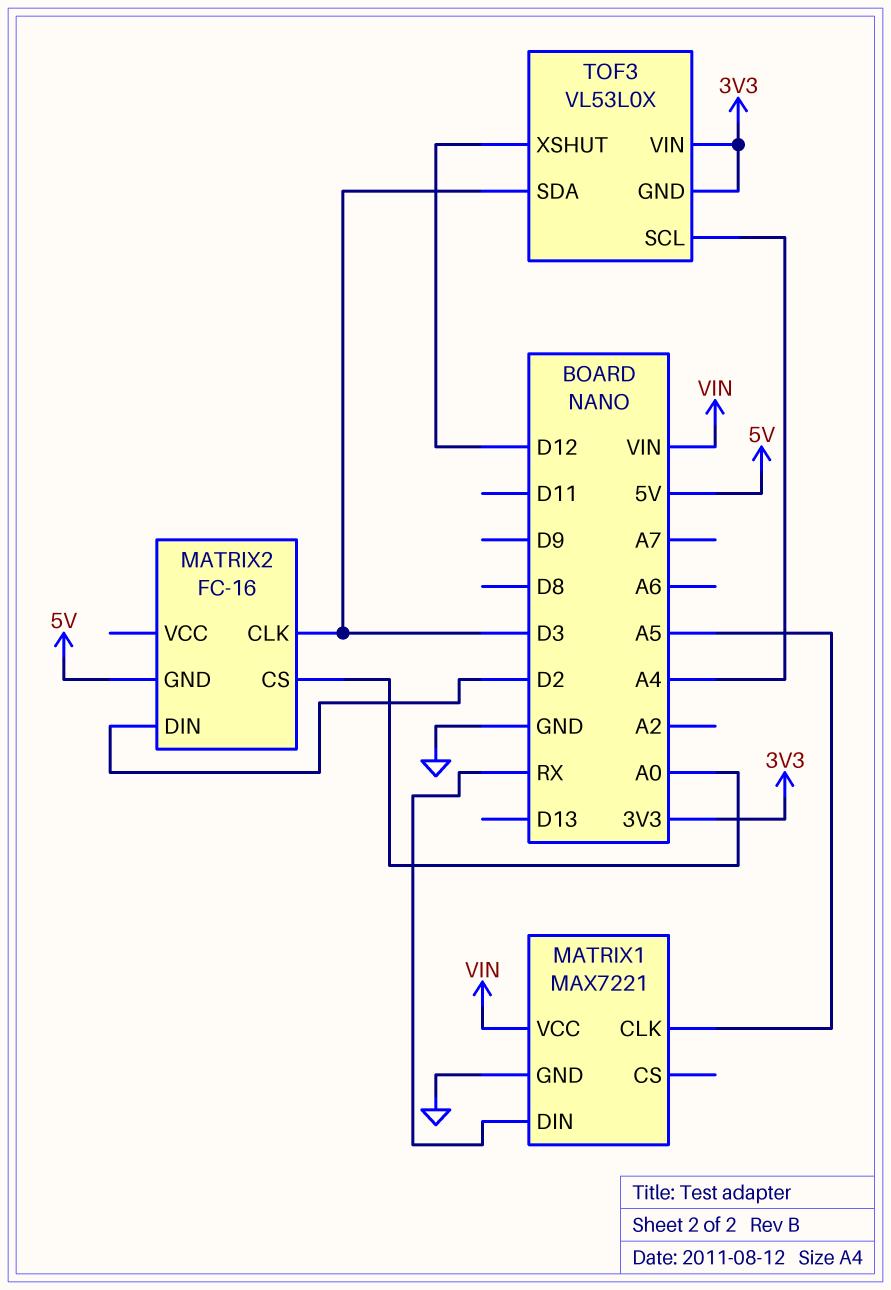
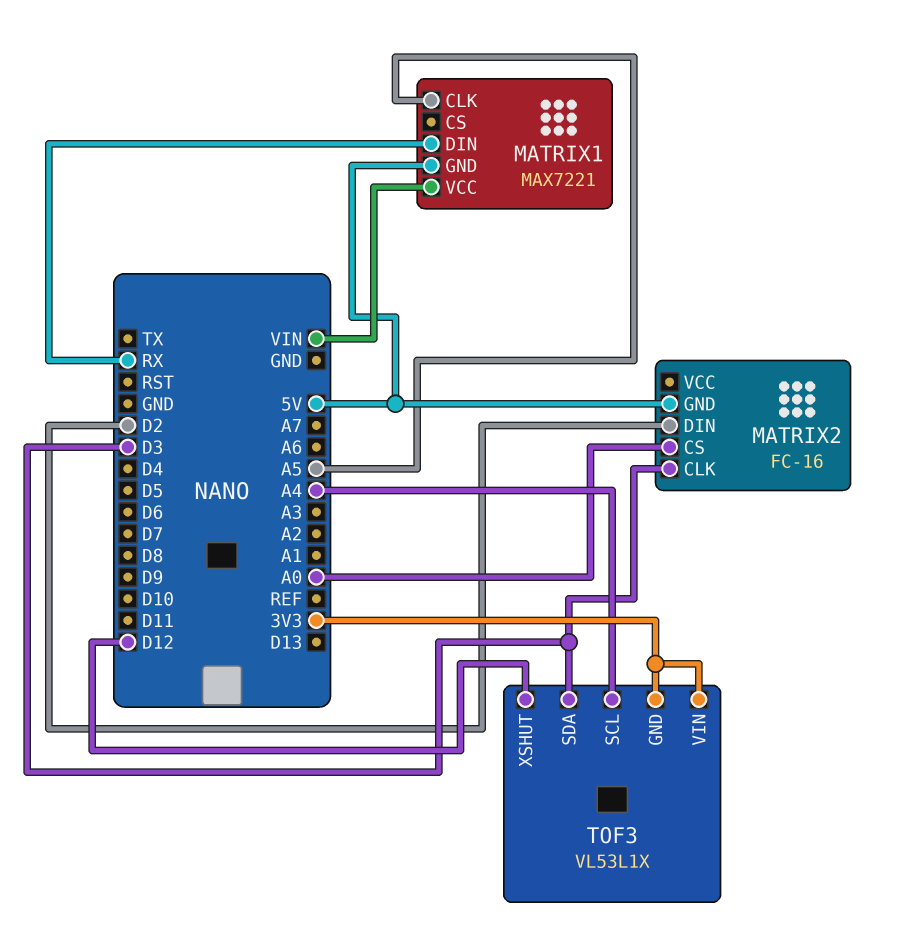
MATRIX1 pin GND: GND -> 5V
TOF3: VL53L0X -> VL53L1X

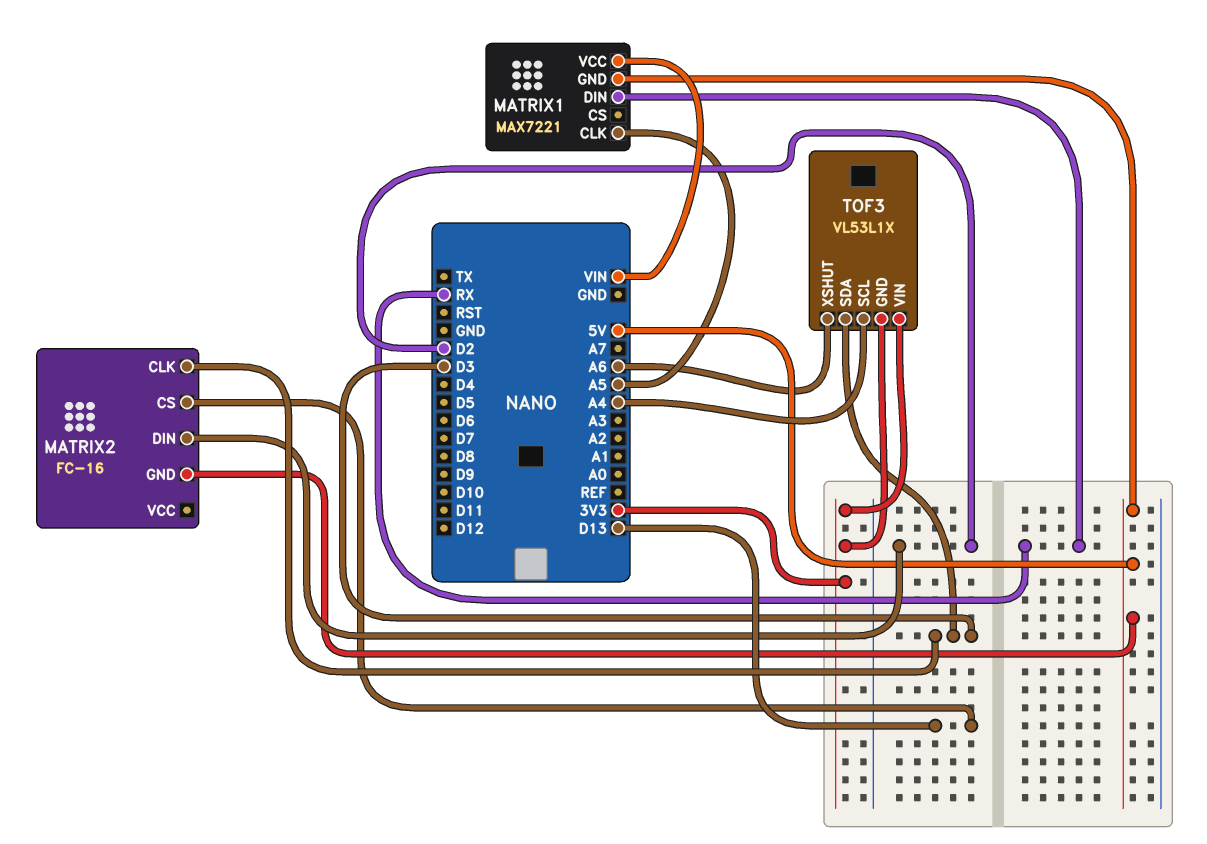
MATRIX2 pin CS: A0 -> D13
TOF3 pin XSHUT: D12 -> A6

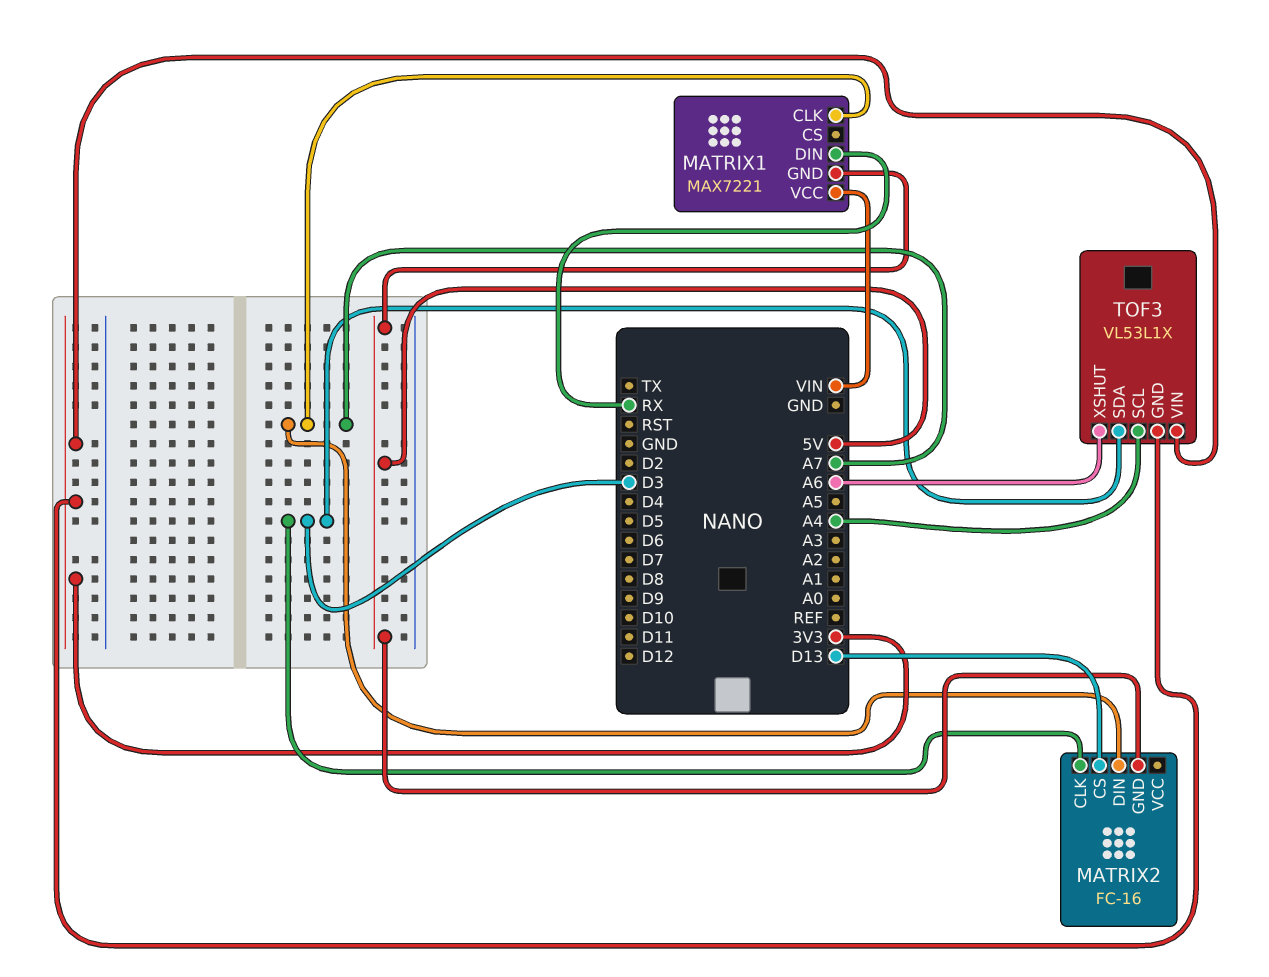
MATRIX1 pin CLK: A5 -> A7
MATRIX2 pin DIN: D2 -> A7

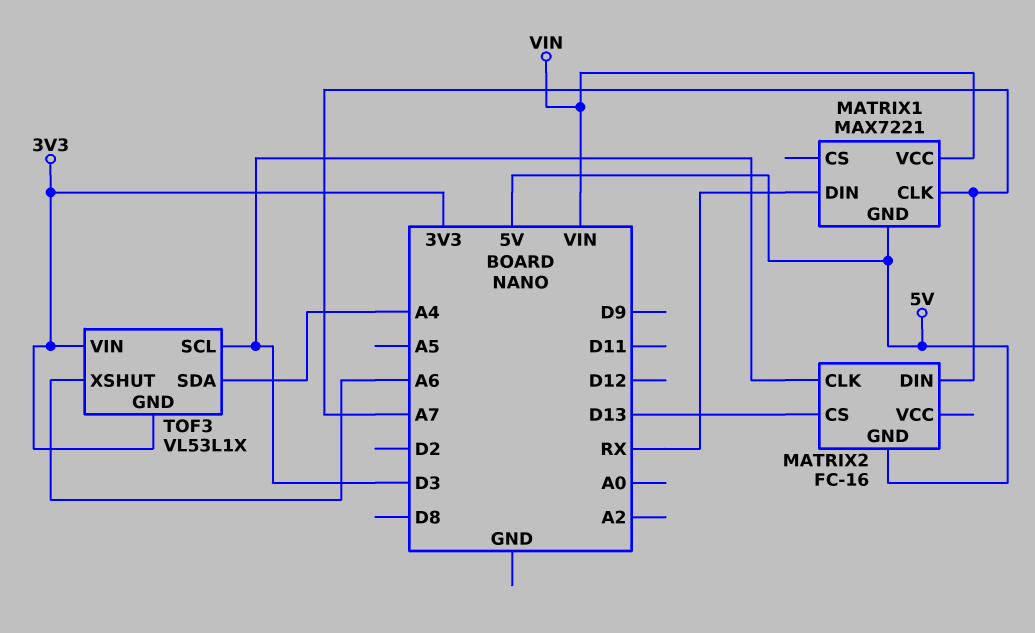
TOF3 pin SCL: A4 -> D3
TOF3 pin SDA: D3 -> A4

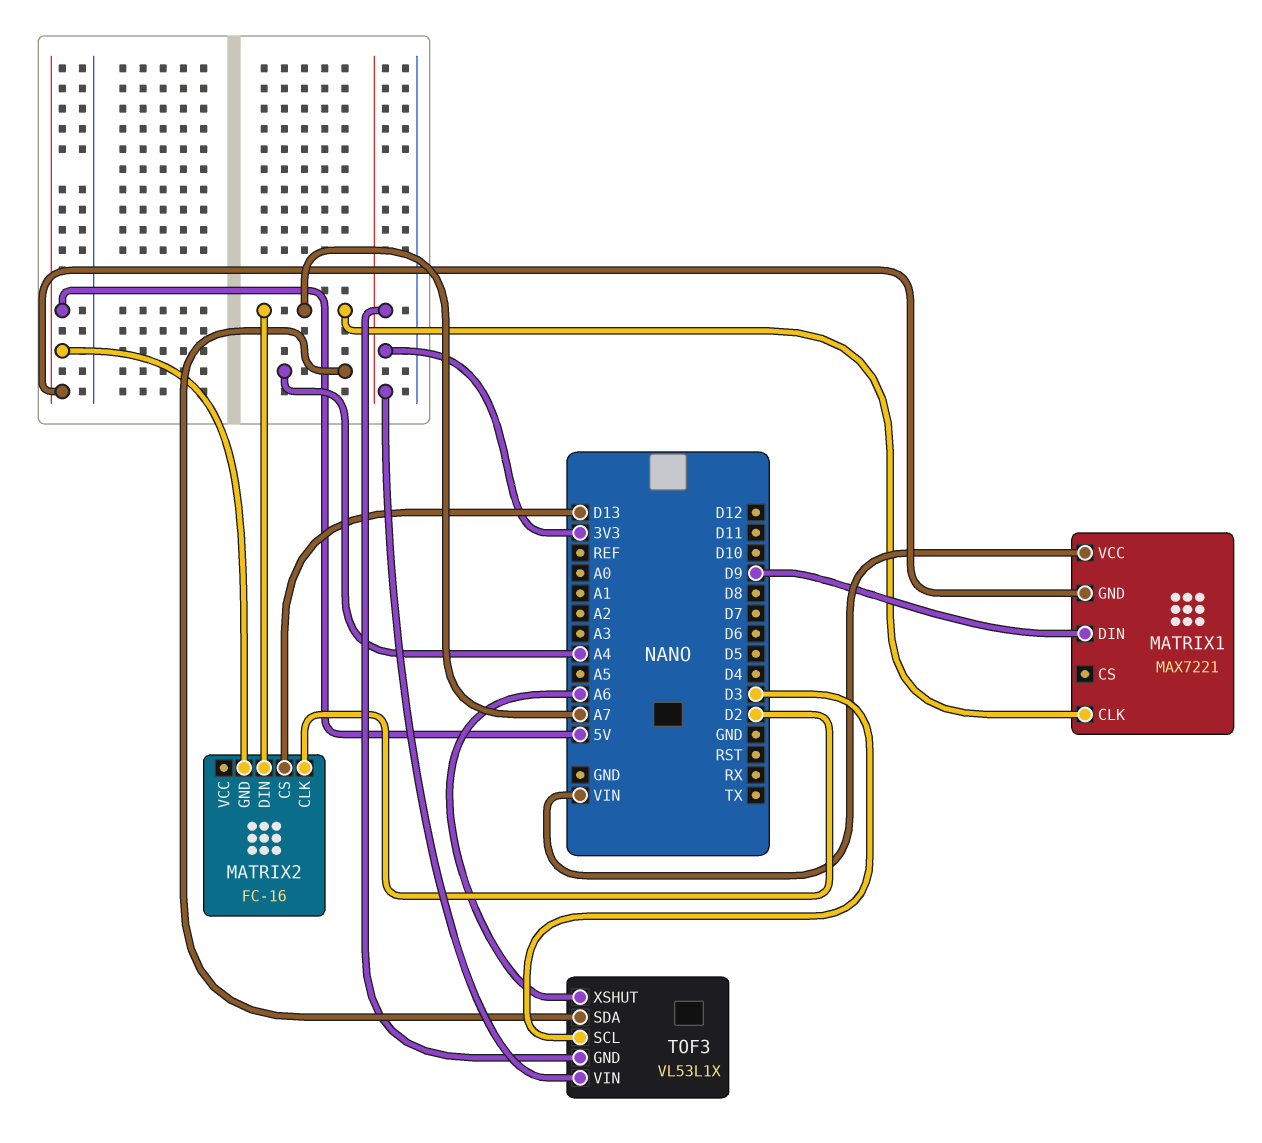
MATRIX1 pin DIN: RX -> D9
MATRIX2 pin CLK: D3 -> D2

